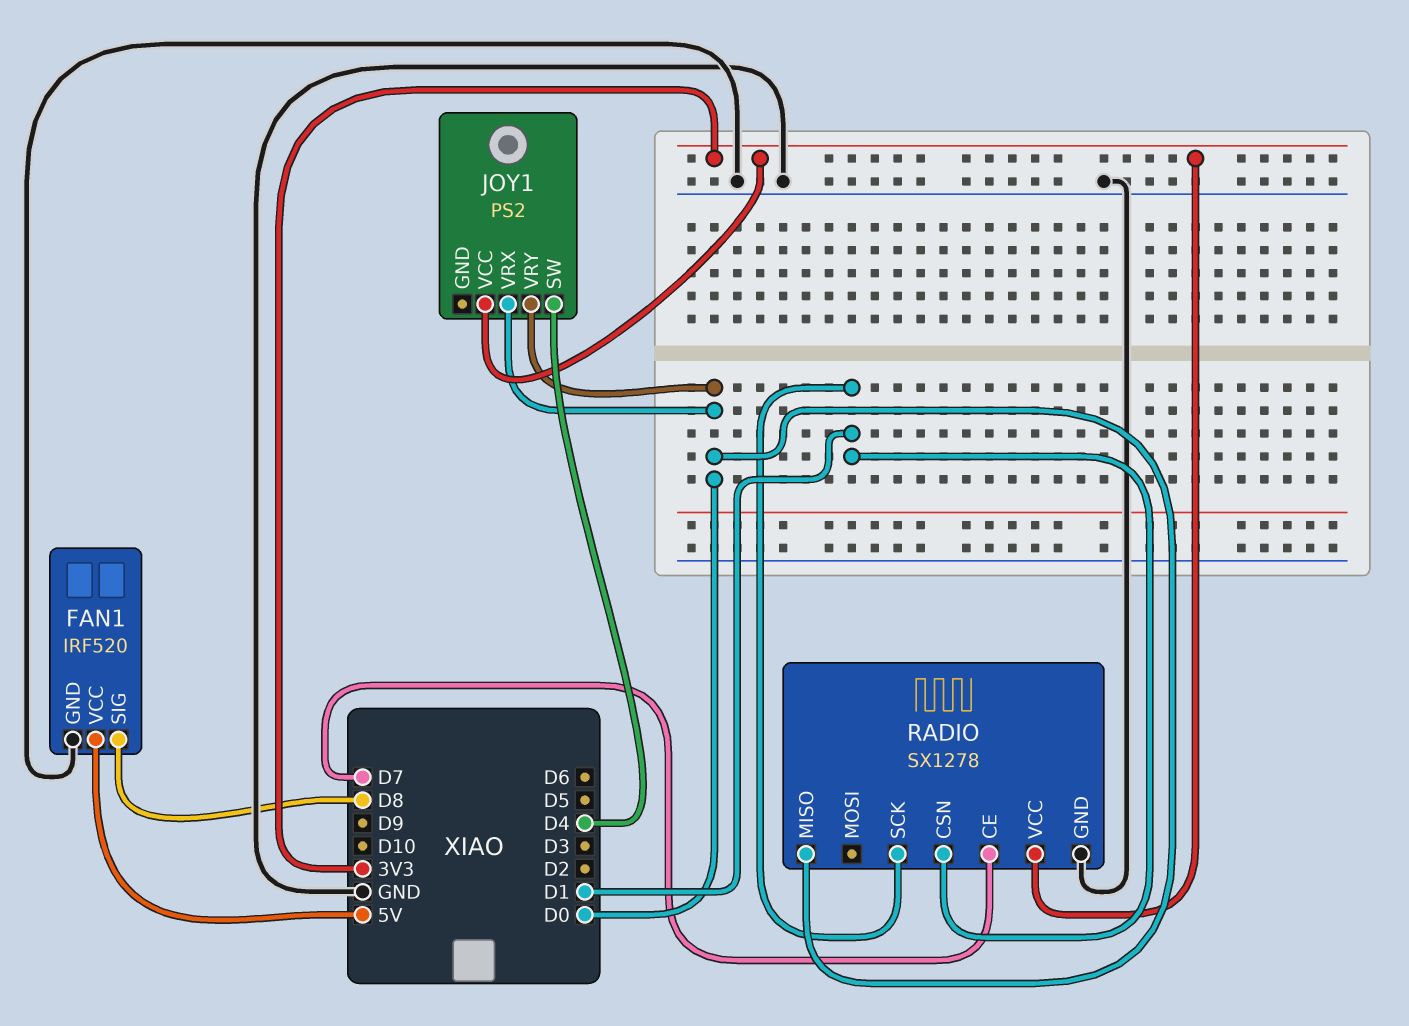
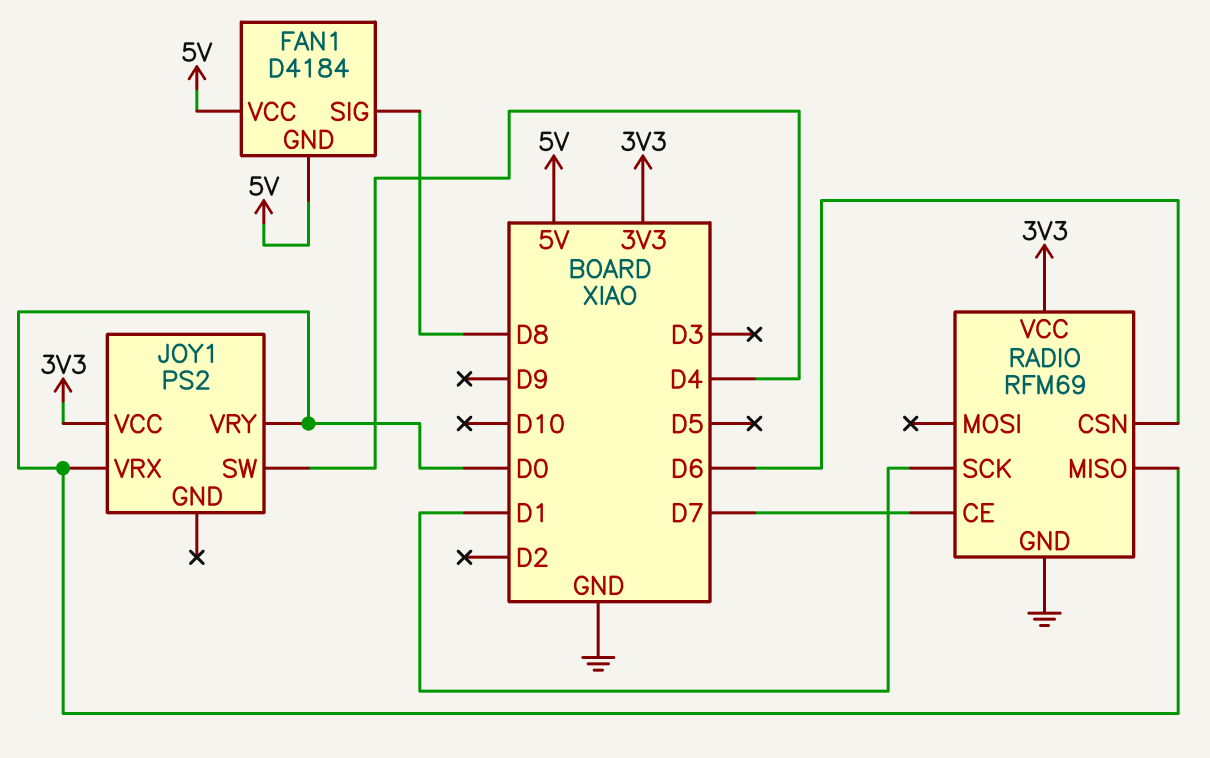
FAN1: IRF520 -> D4184
FAN1 pin GND: GND -> 5V
RADIO: SX1278 -> RFM69
RADIO pin CSN: D1 -> D6

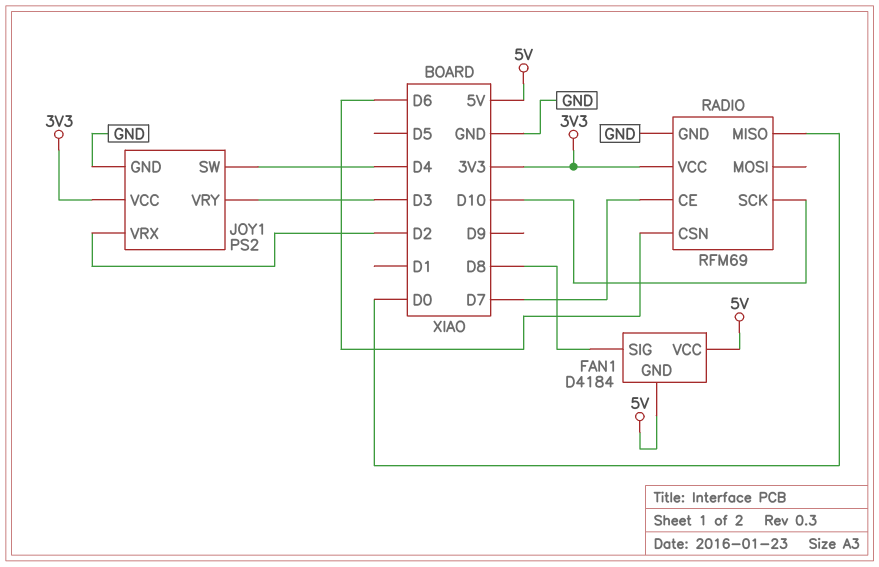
JOY1 pin GND: none -> GND
JOY1 pin VRX: D0 -> D2
JOY1 pin VRY: D0 -> D3
RADIO pin SCK: D1 -> D10

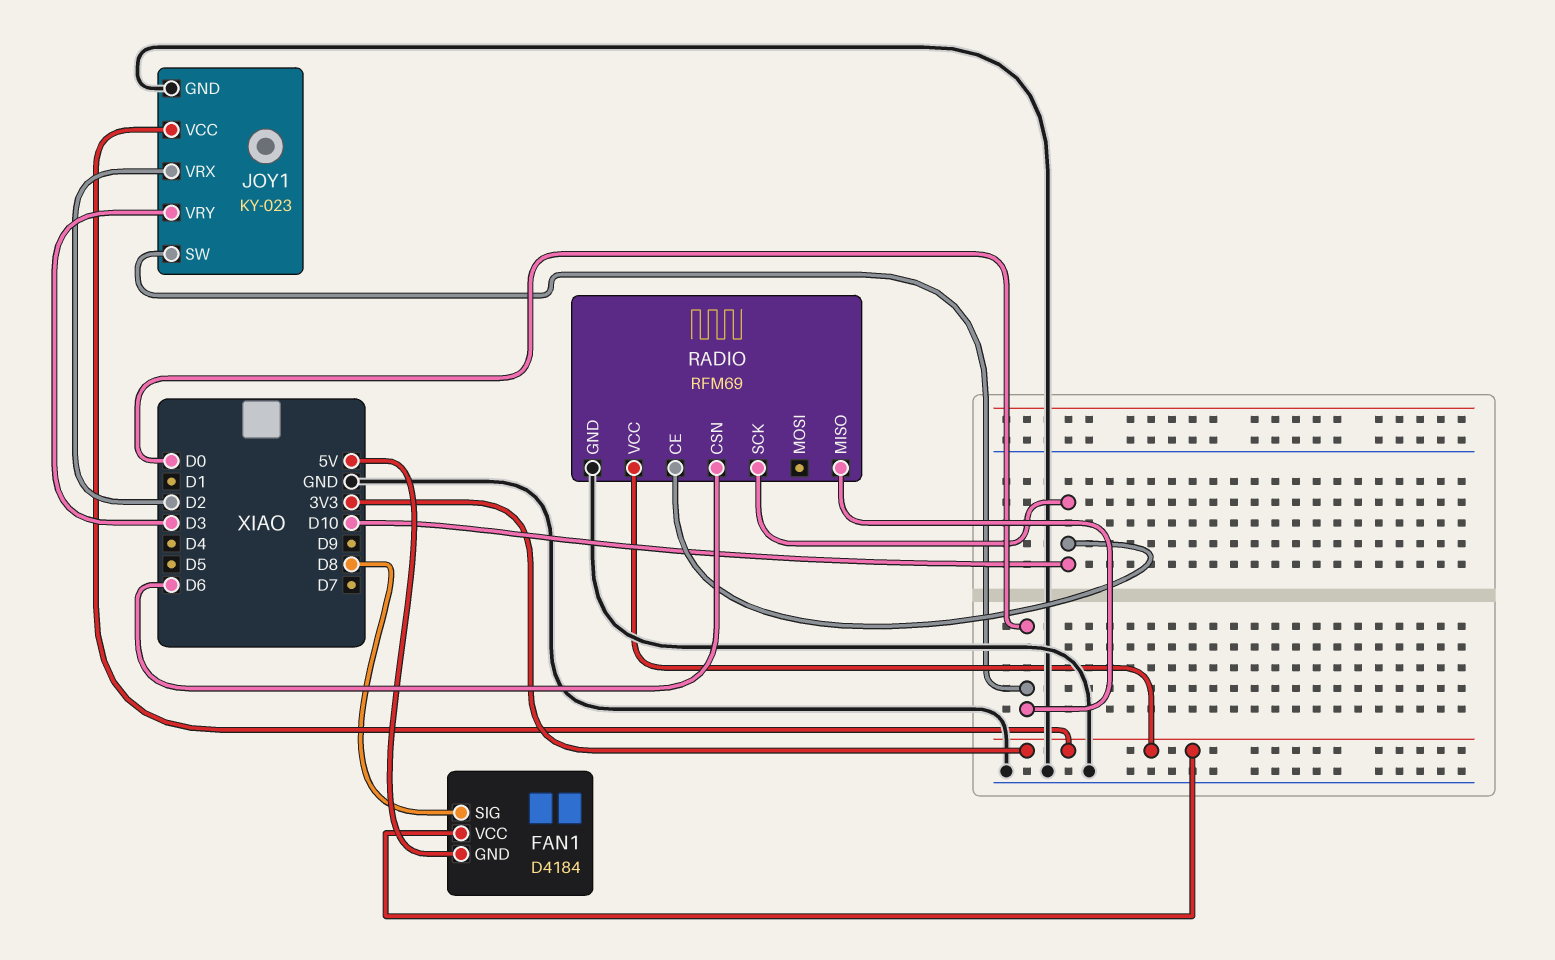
FAN1 pin VCC: 5V -> 3V3
JOY1: PS2 -> KY-023
JOY1 pin SW: D4 -> D0
RADIO pin CE: D7 -> D10

